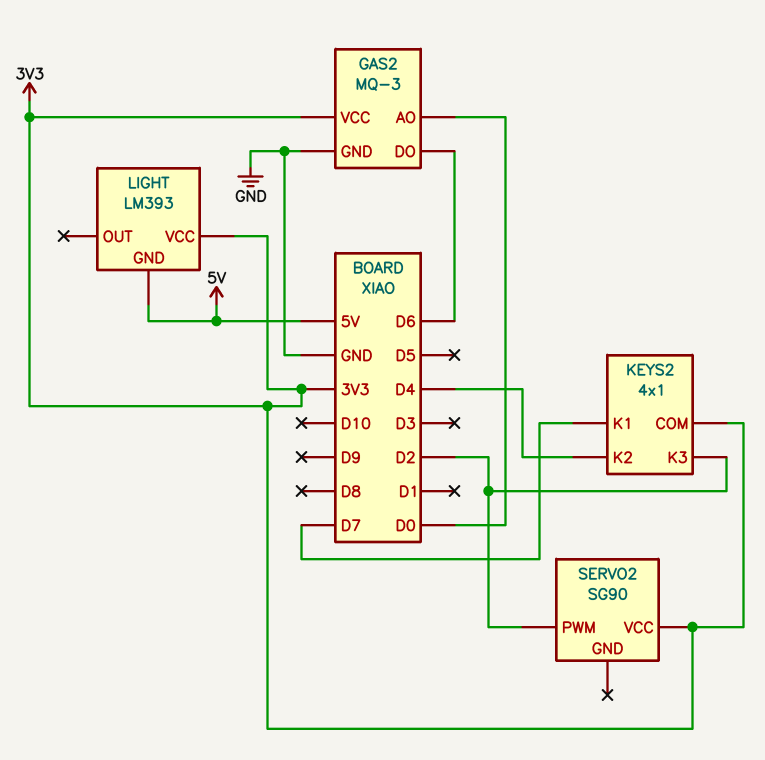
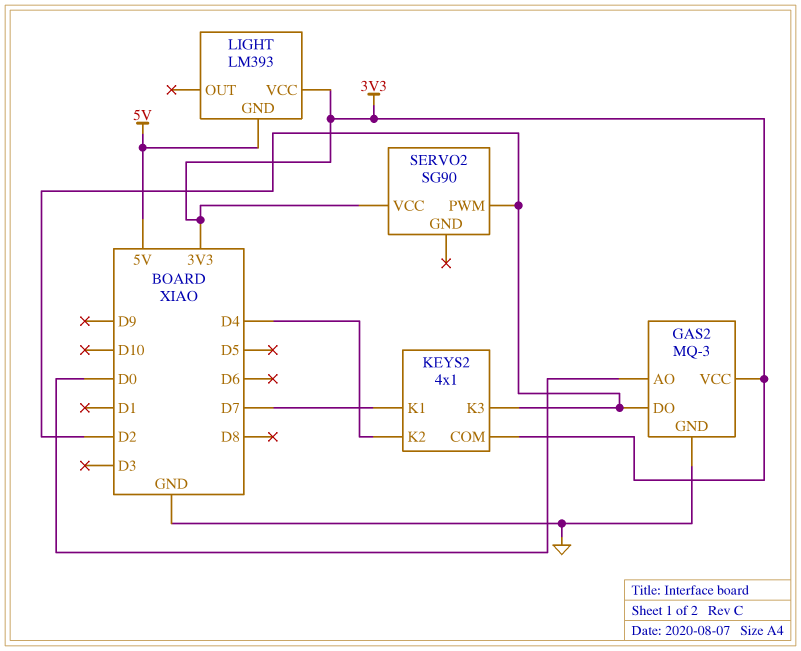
GAS2 pin DO: D6 -> D2

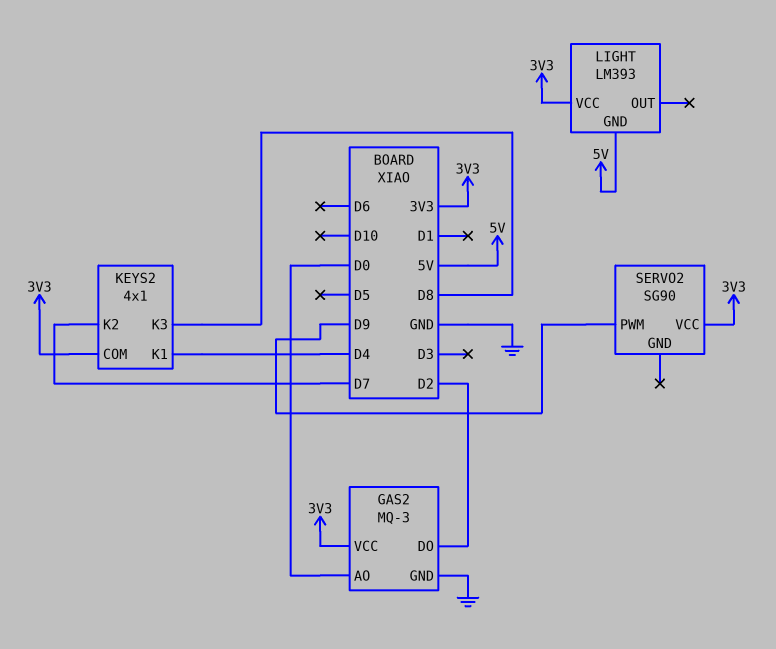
KEYS2 pin K1: D7 -> D4
KEYS2 pin K2: D4 -> D7
KEYS2 pin K3: D2 -> D8
SERVO2 pin PWM: D2 -> D9

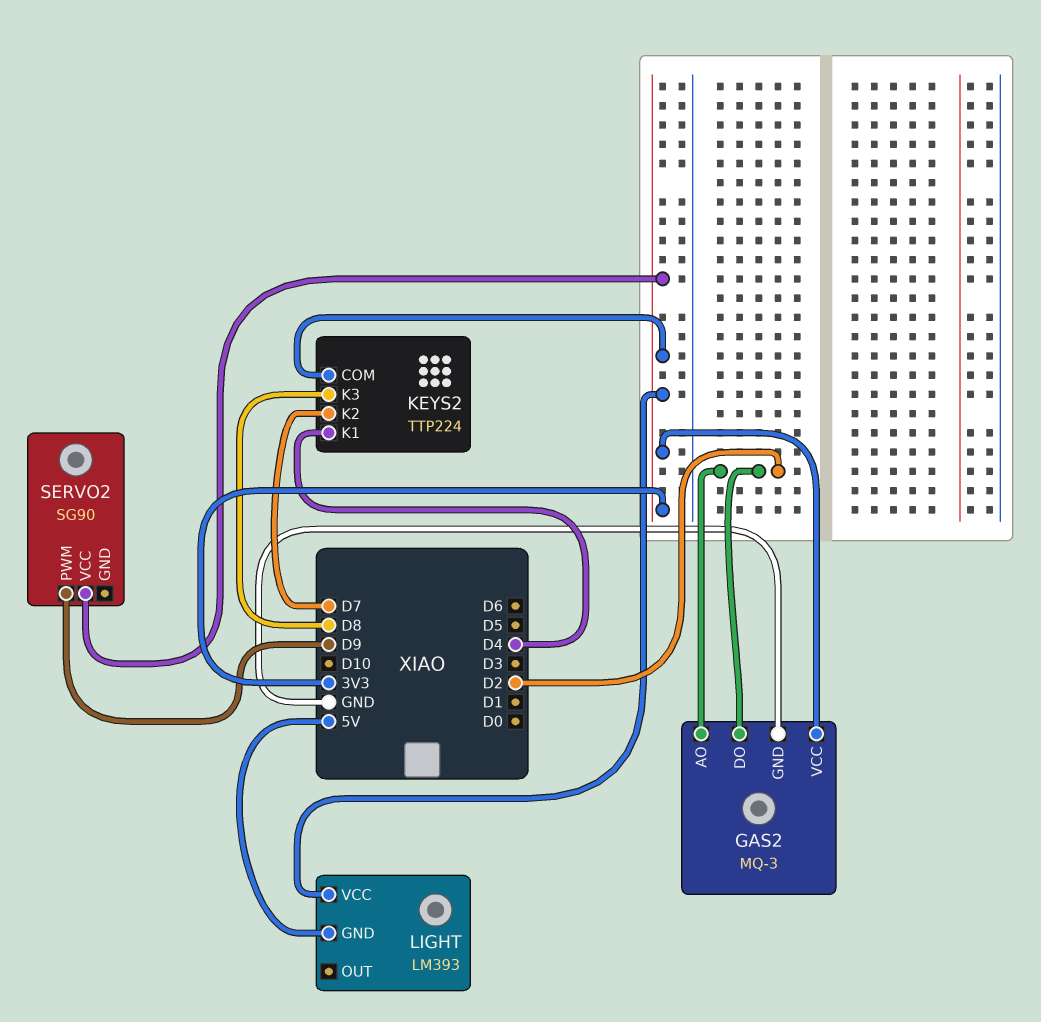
GAS2 pin AO: D0 -> D2
KEYS2: 4x1 -> TTP224

